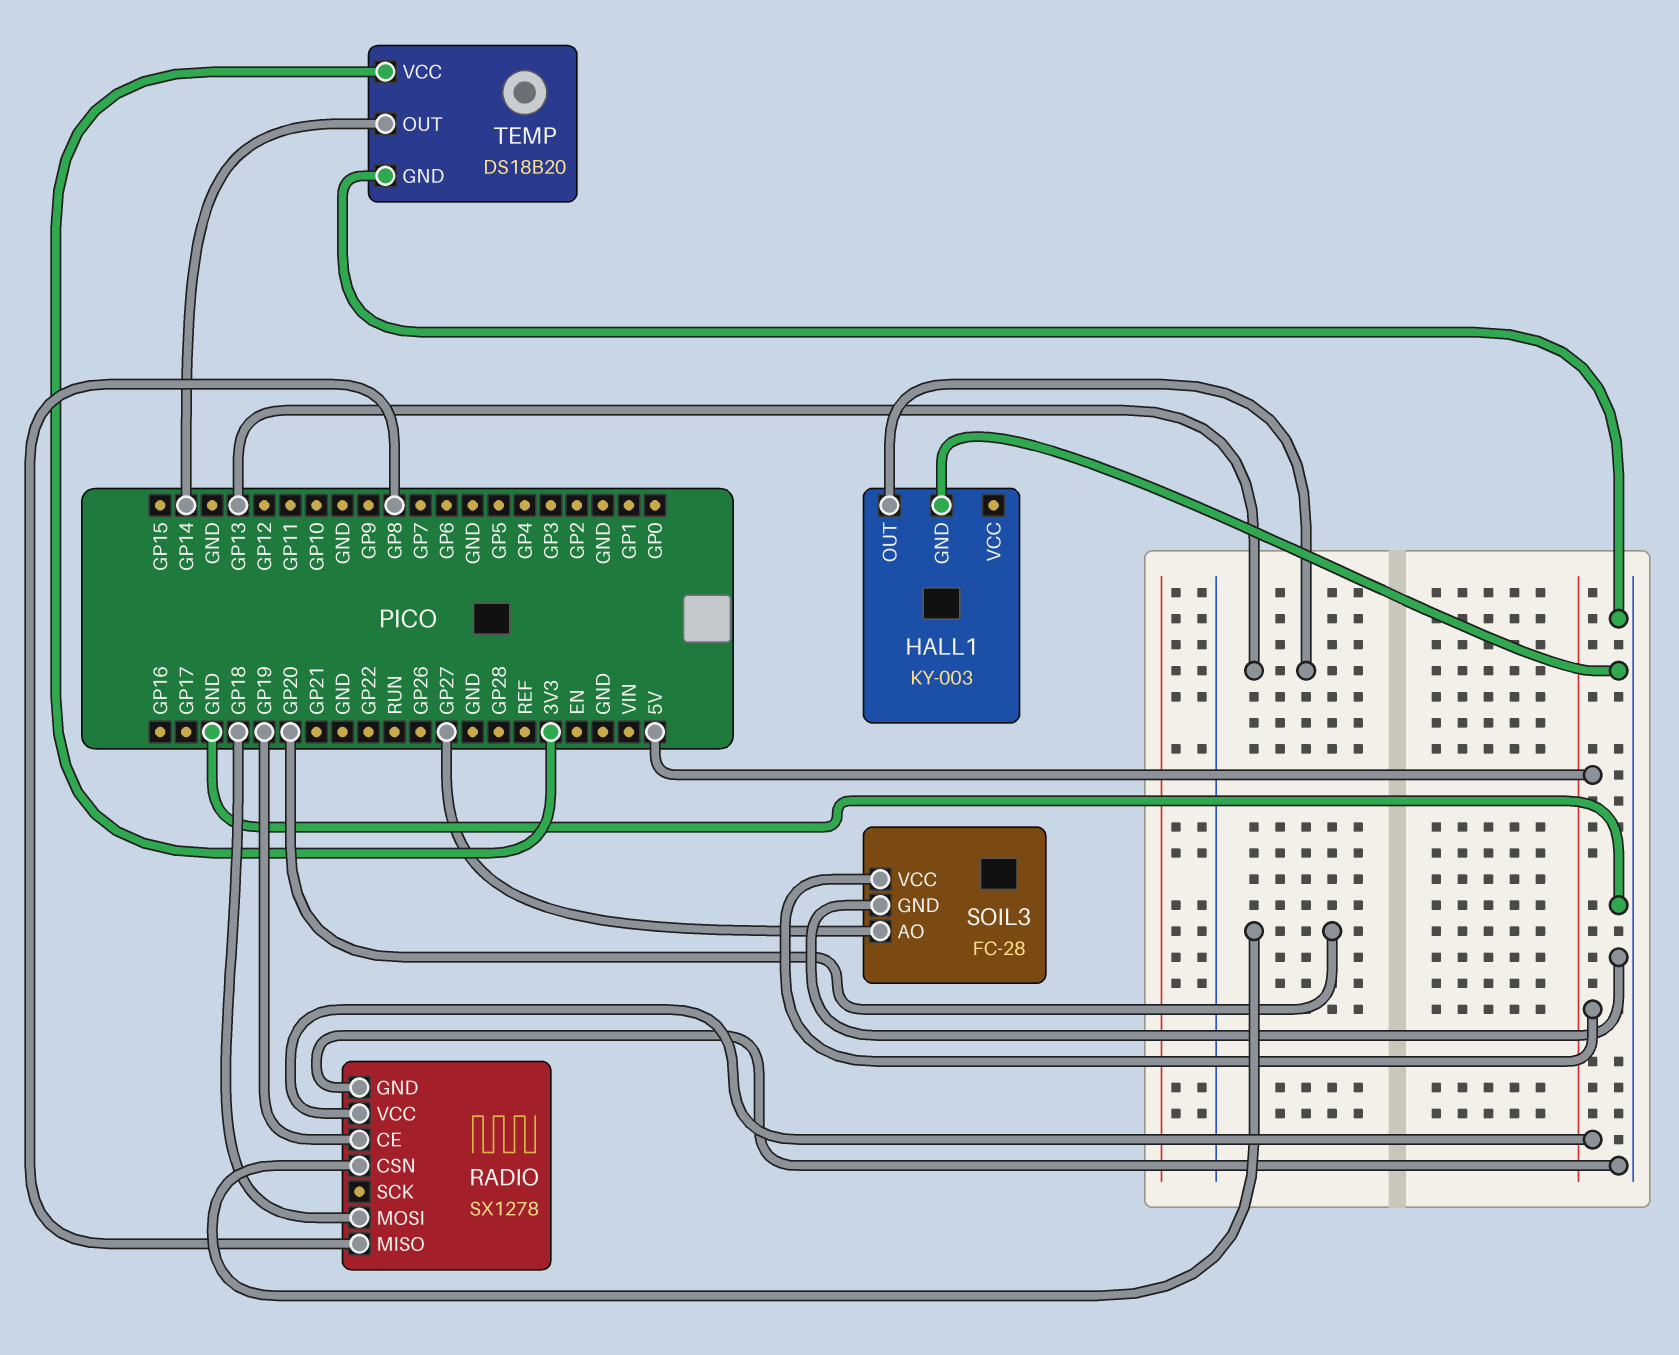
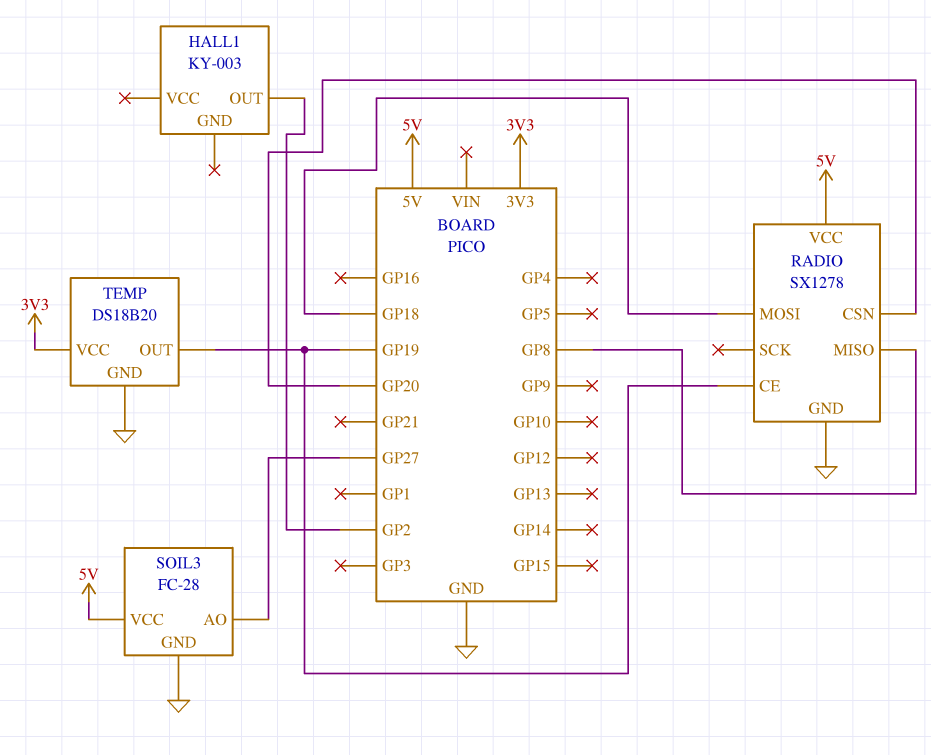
HALL1 pin GND: GND -> none
HALL1 pin OUT: GP13 -> GP2
TEMP pin OUT: GP14 -> GP19

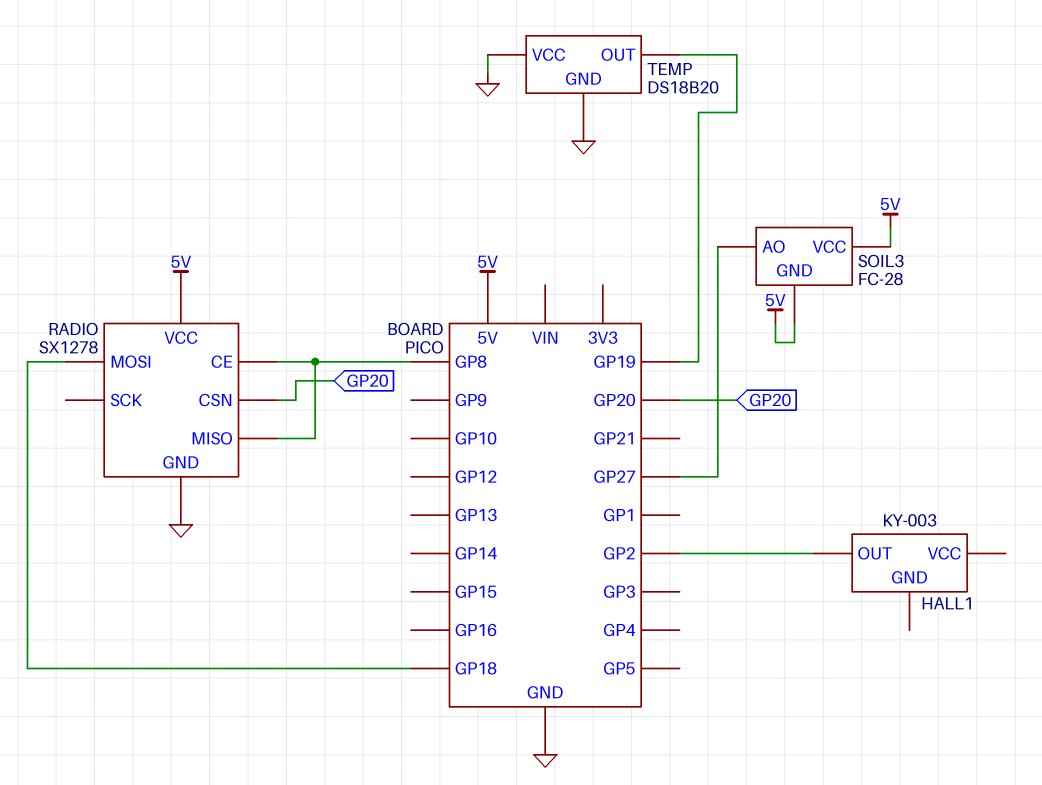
RADIO pin CE: GP19 -> GP8
SOIL3 pin GND: GND -> 5V
TEMP pin VCC: 3V3 -> GND

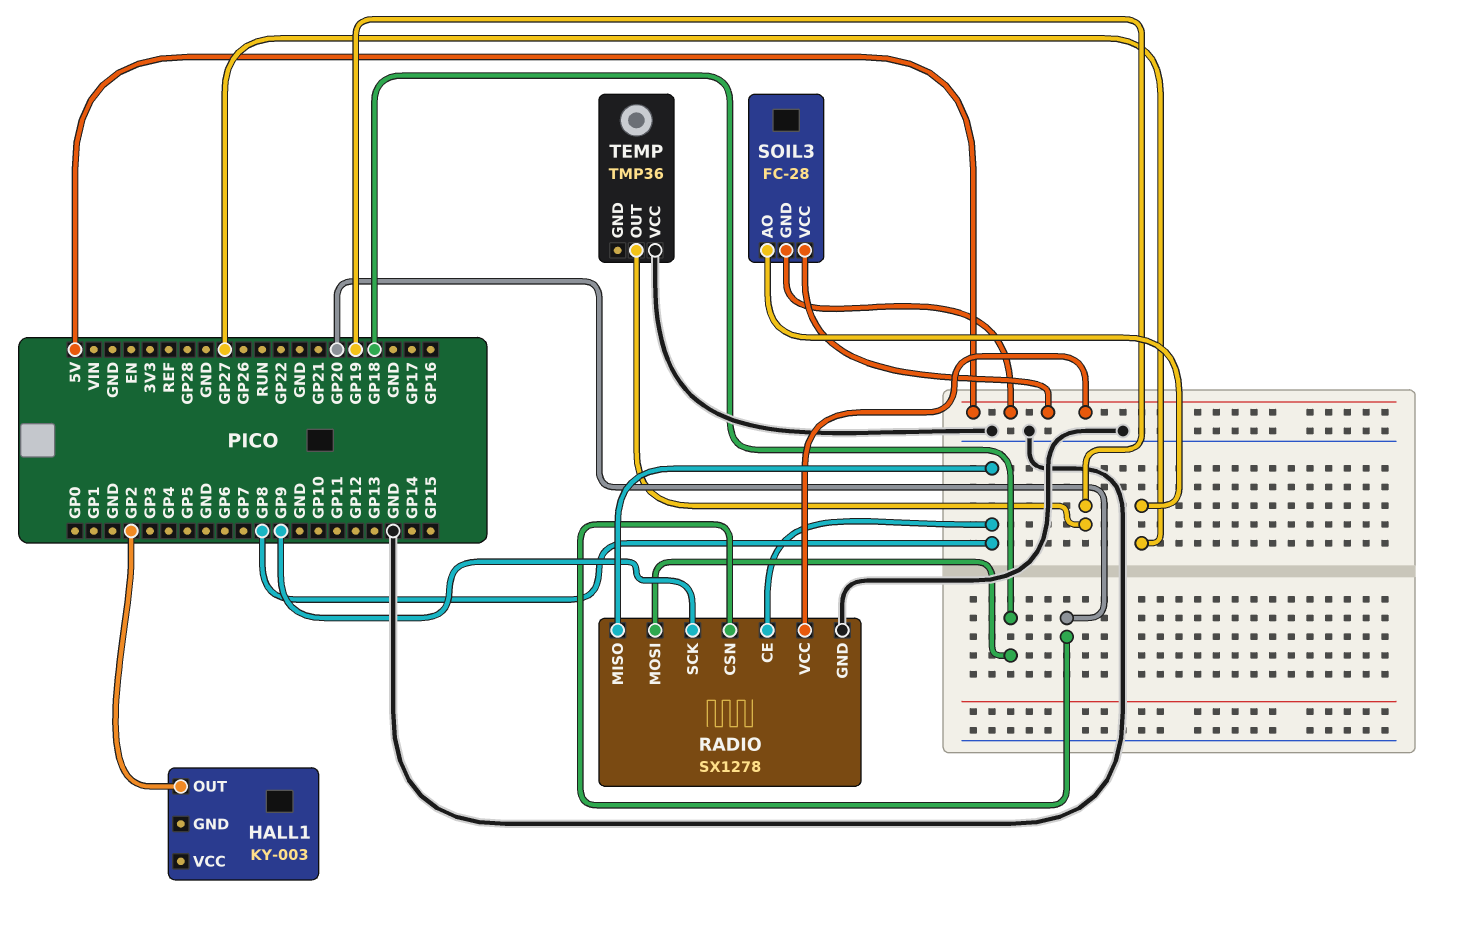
RADIO pin SCK: none -> GP9
TEMP: DS18B20 -> TMP36
TEMP pin GND: GND -> none

